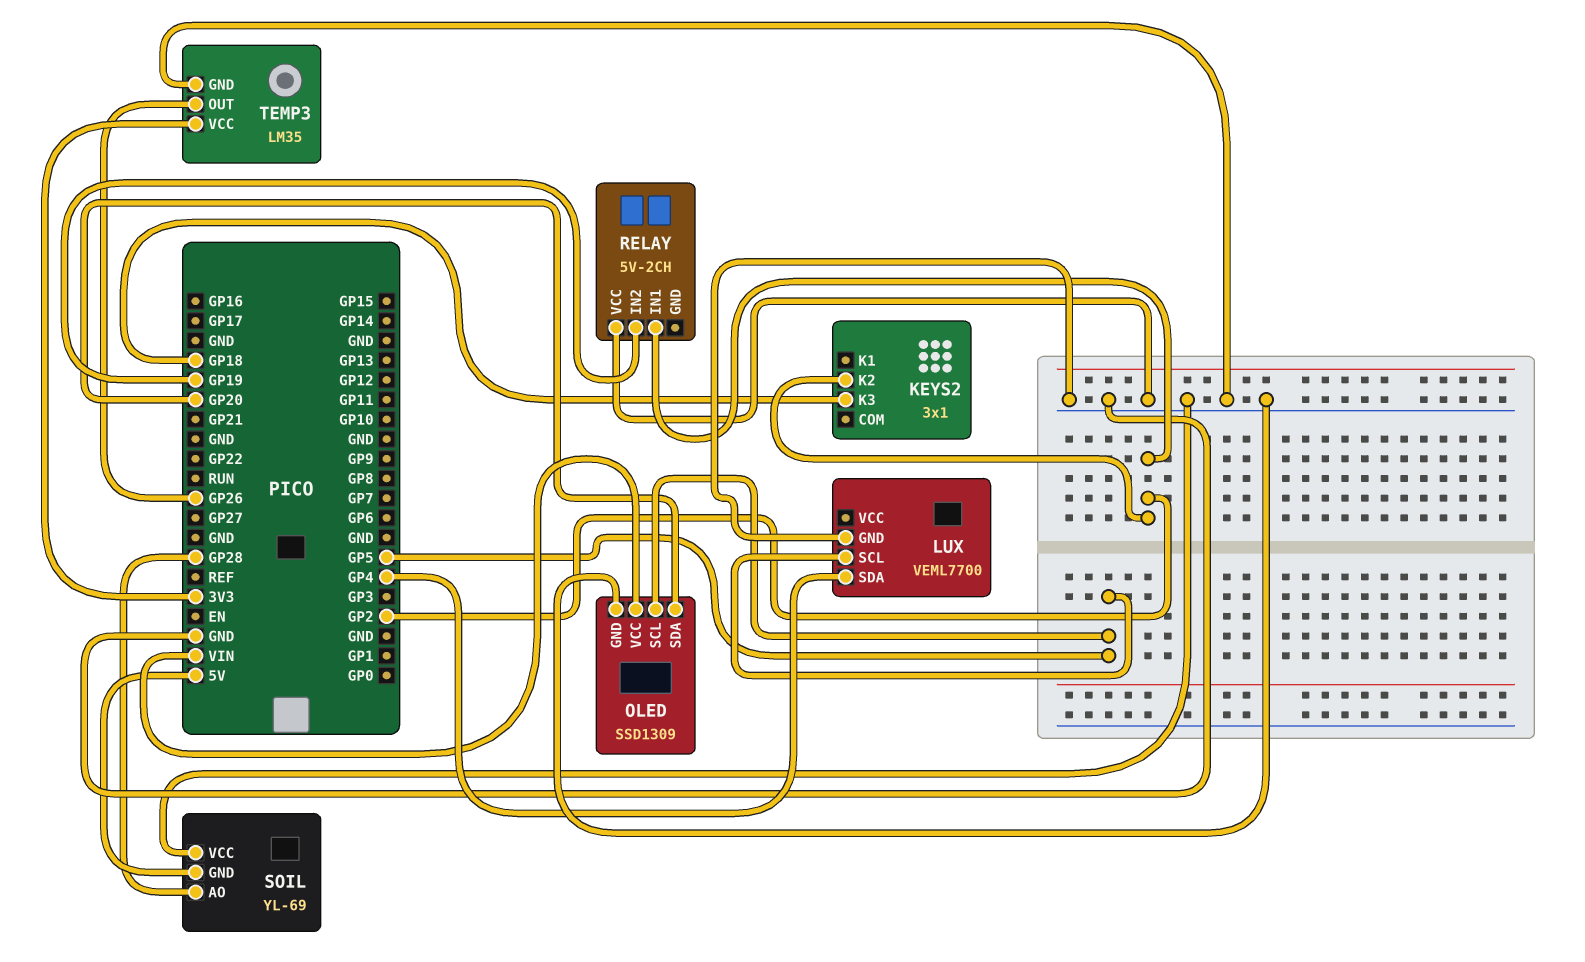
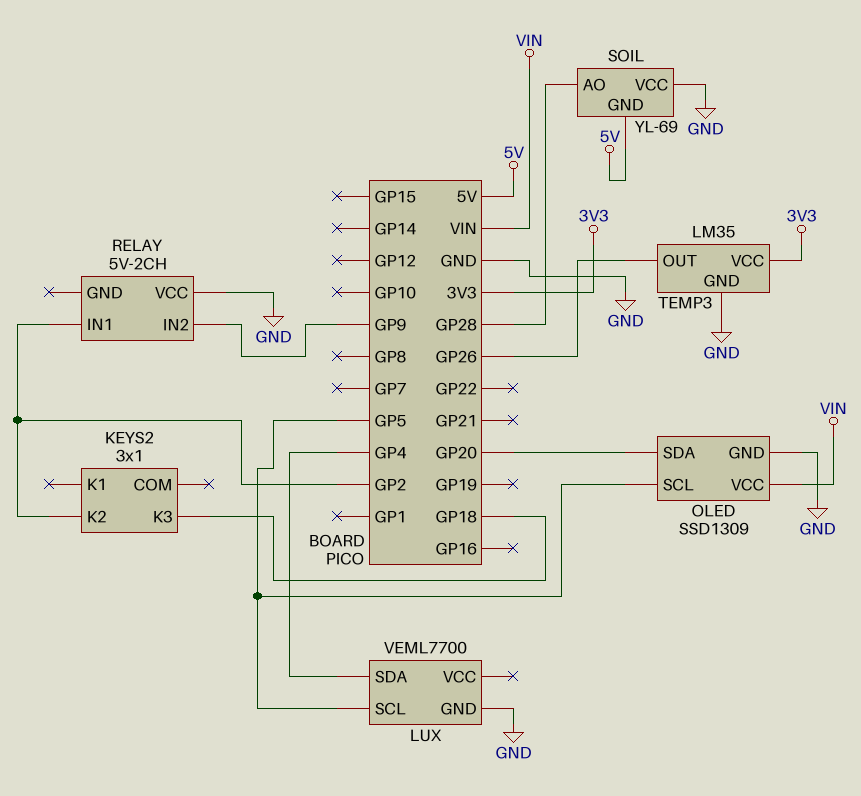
RELAY pin IN2: GP19 -> GP9

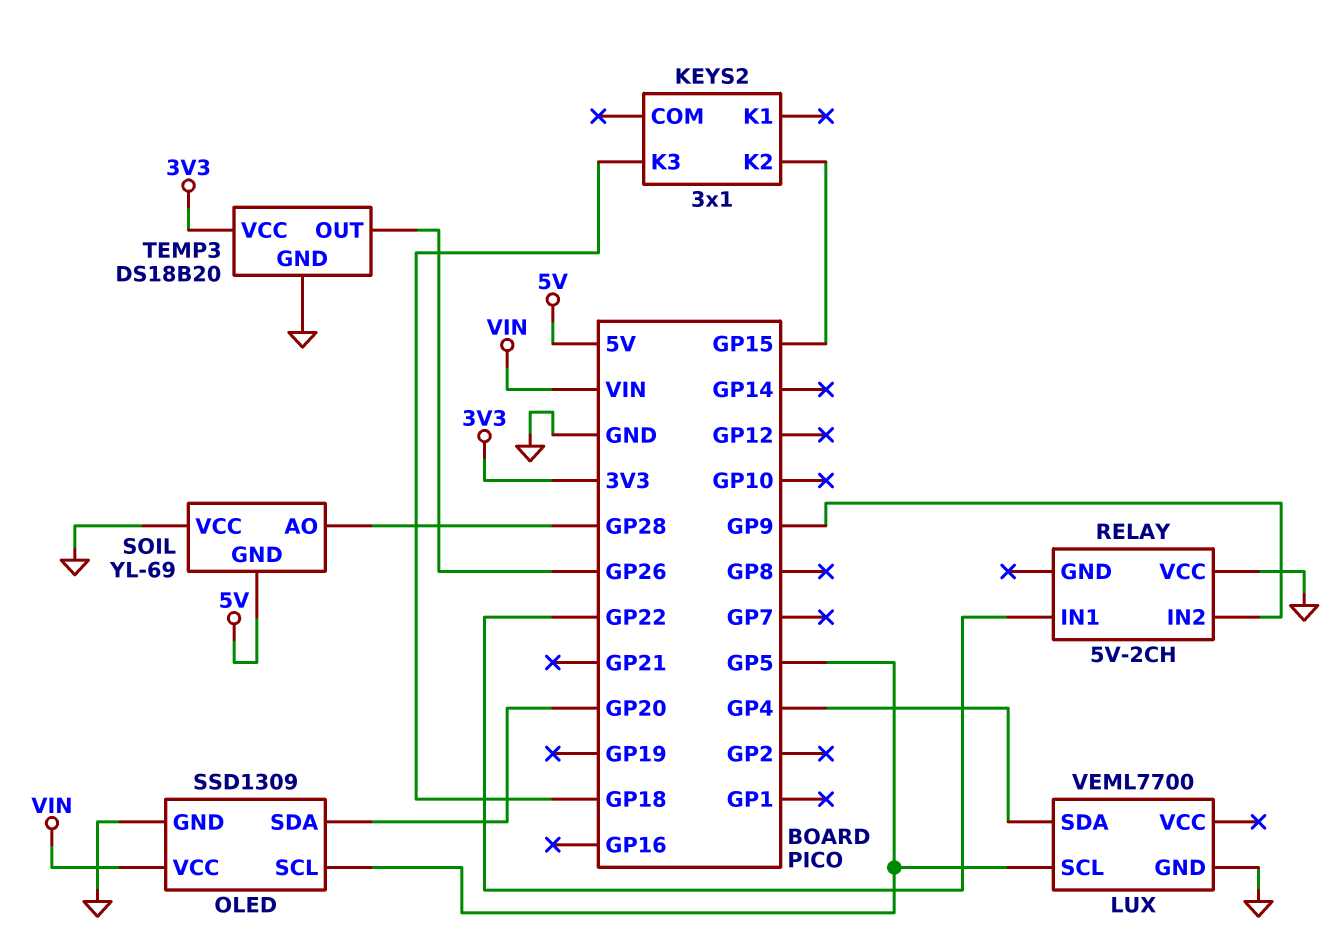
KEYS2 pin K2: GP2 -> GP15
RELAY pin IN1: GP2 -> GP22
TEMP3: LM35 -> DS18B20

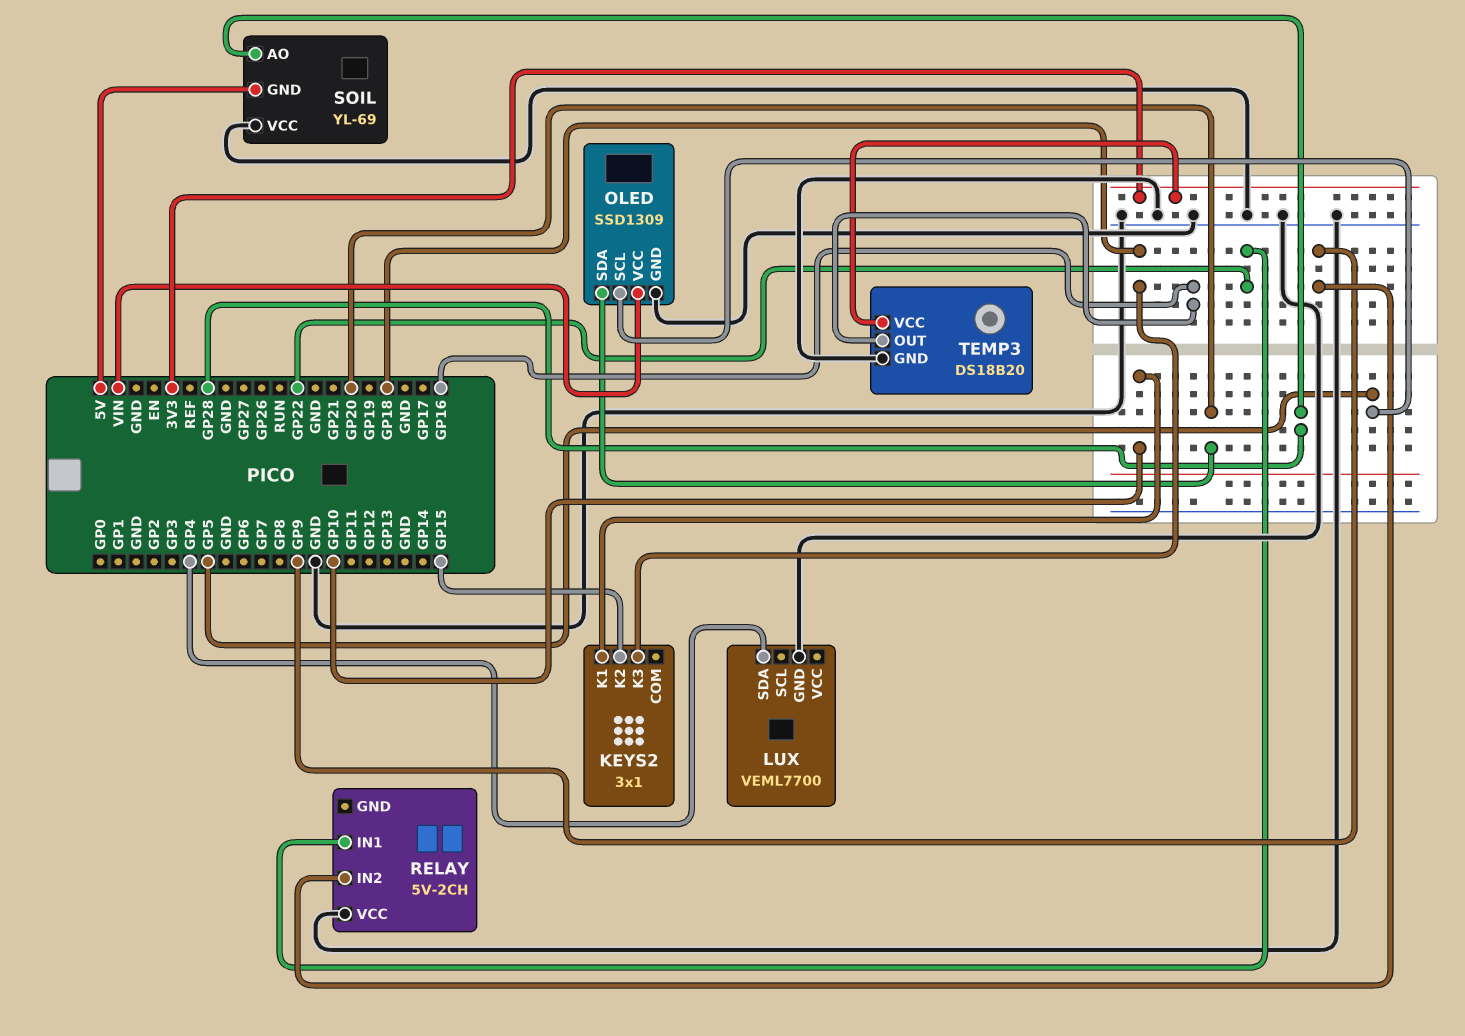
KEYS2 pin K1: none -> GP10
LUX pin SCL: GP5 -> none
TEMP3 pin OUT: GP26 -> GP16

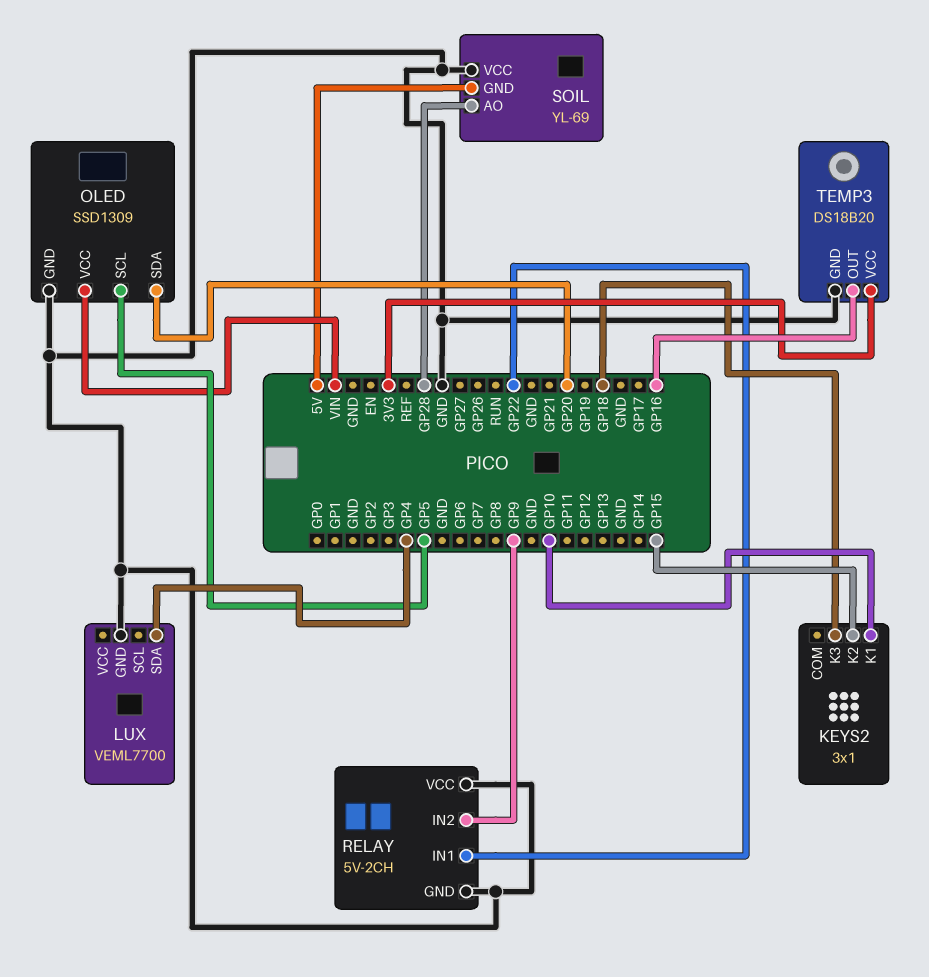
RELAY pin GND: none -> GND

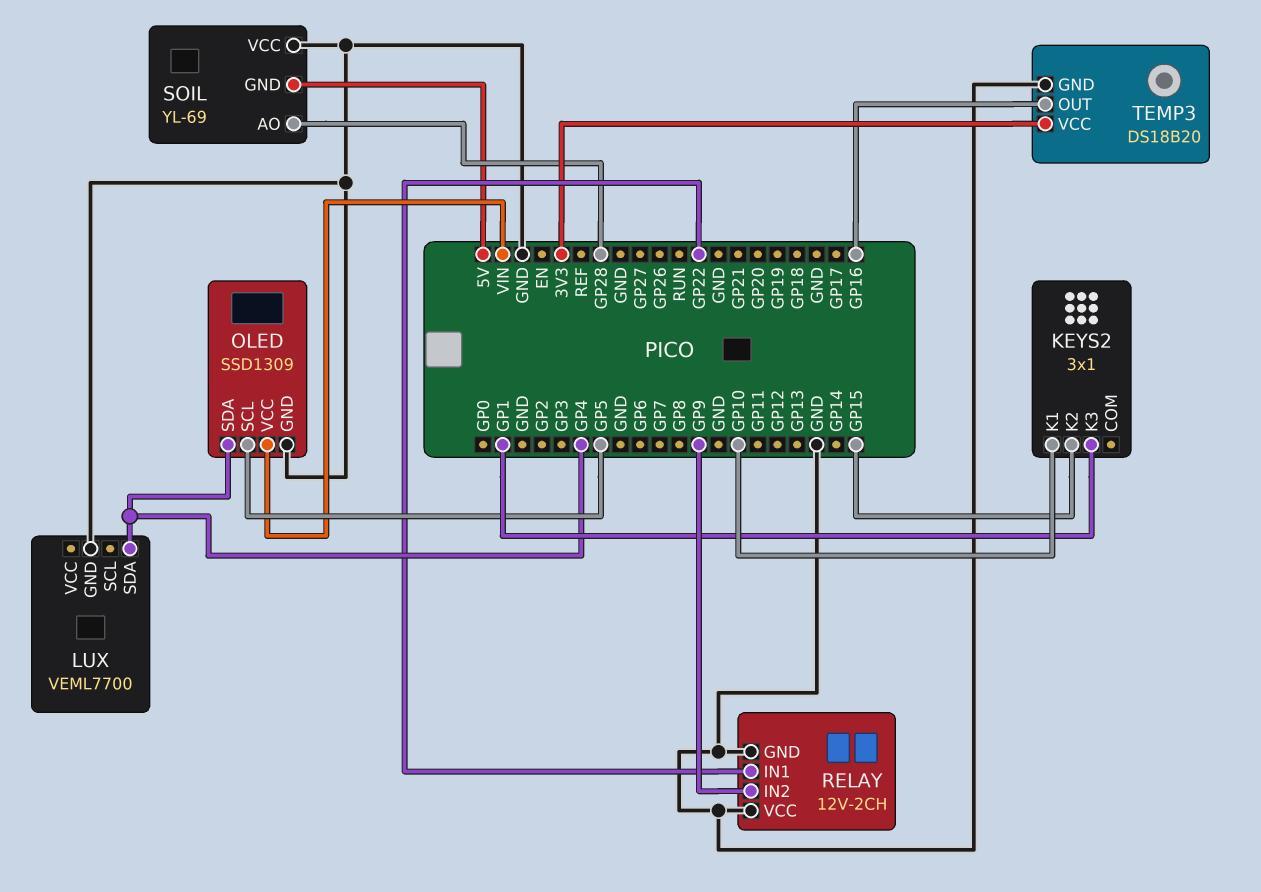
KEYS2 pin K3: GP18 -> GP1
OLED pin SDA: GP20 -> GP4
RELAY: 5V-2CH -> 12V-2CH

